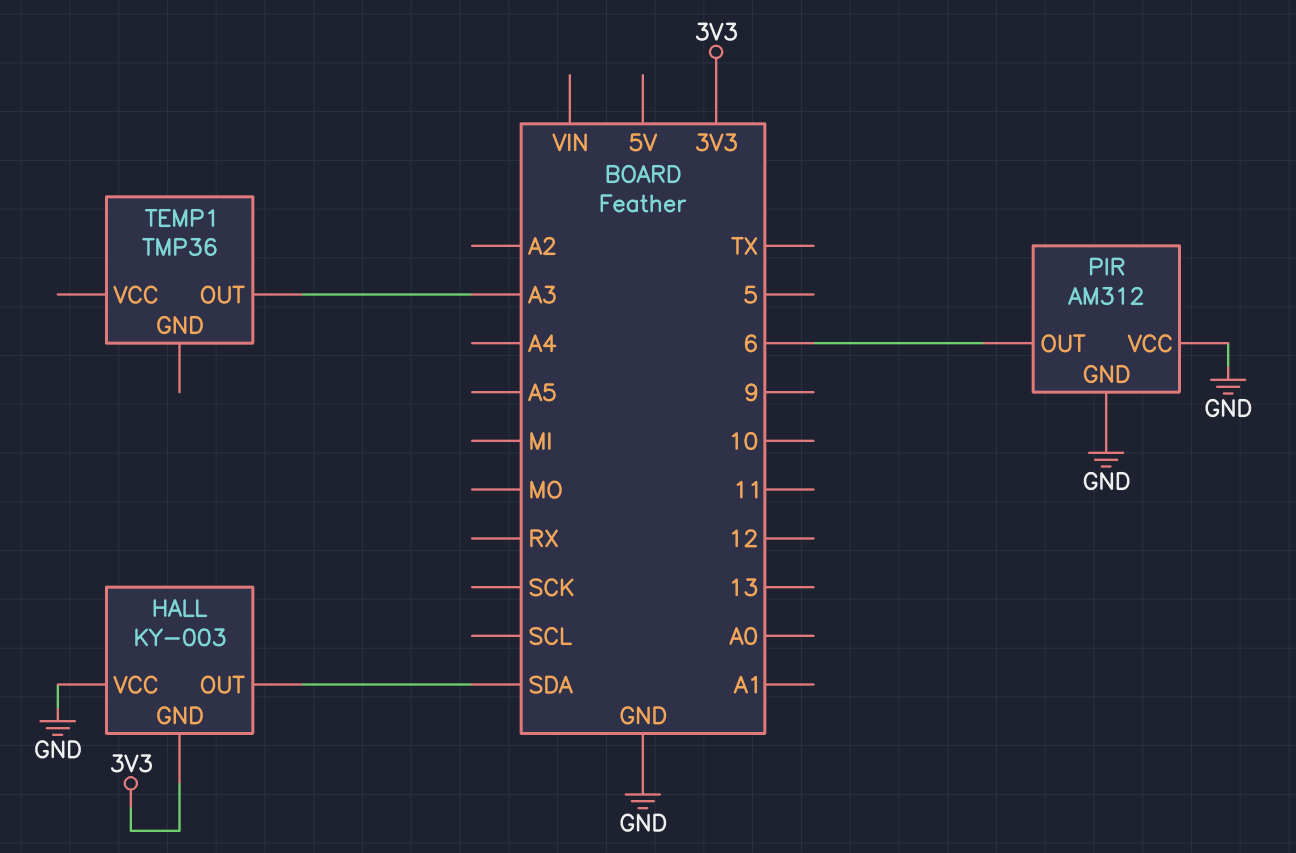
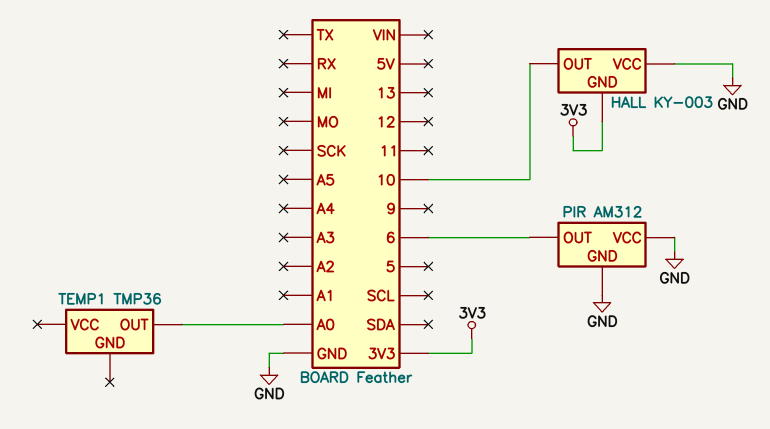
HALL pin OUT: SDA -> 10
TEMP1 pin OUT: A3 -> A0

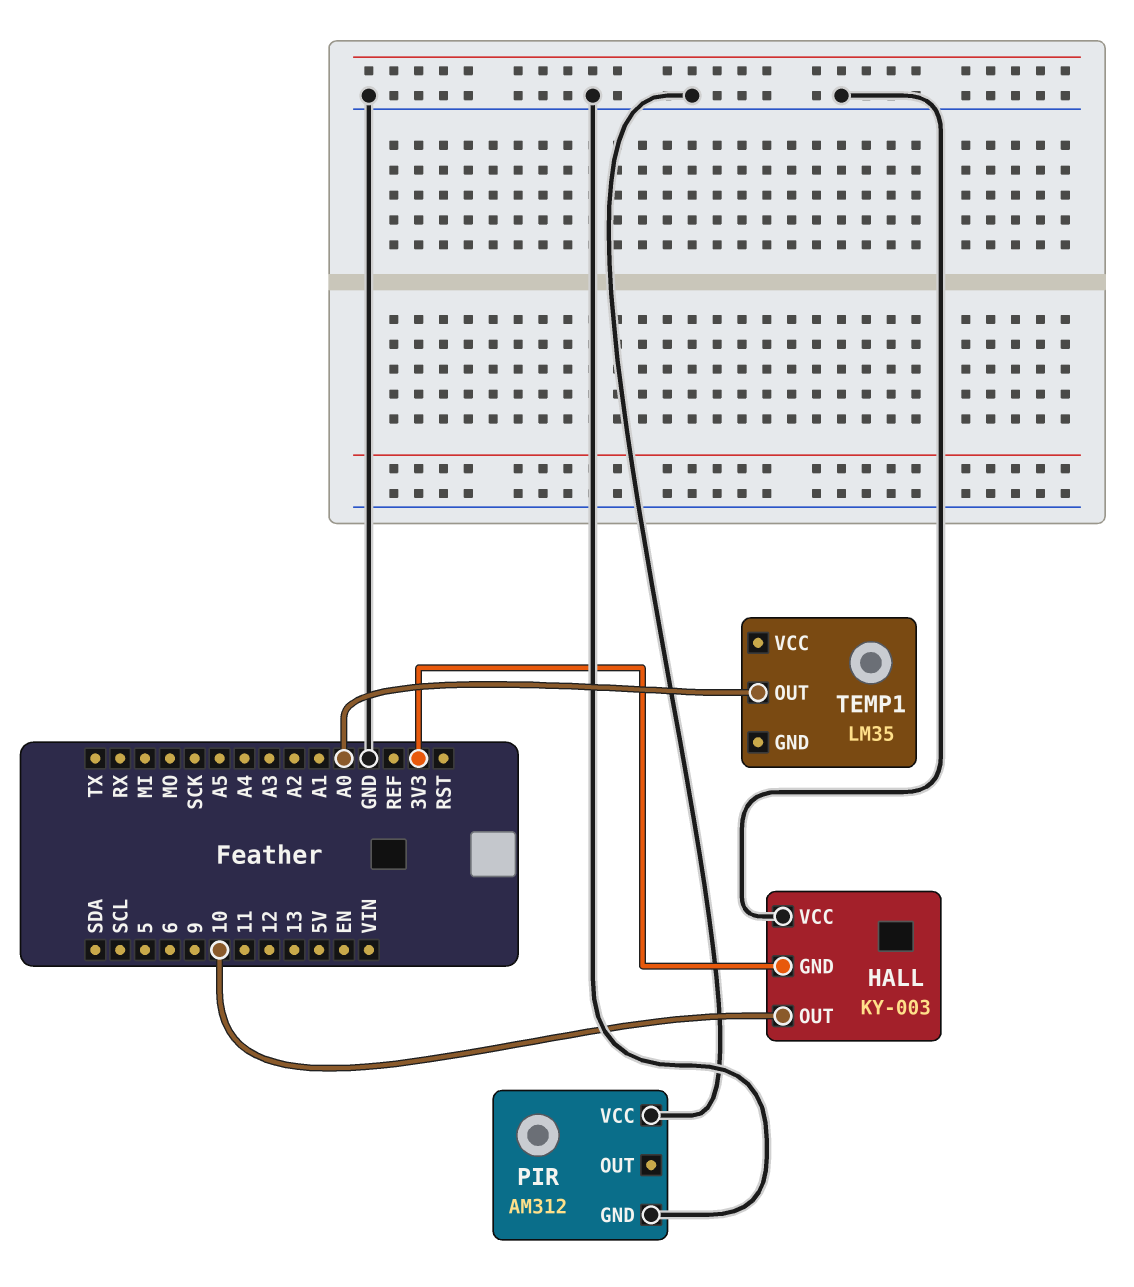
PIR pin OUT: 6 -> none
TEMP1: TMP36 -> LM35

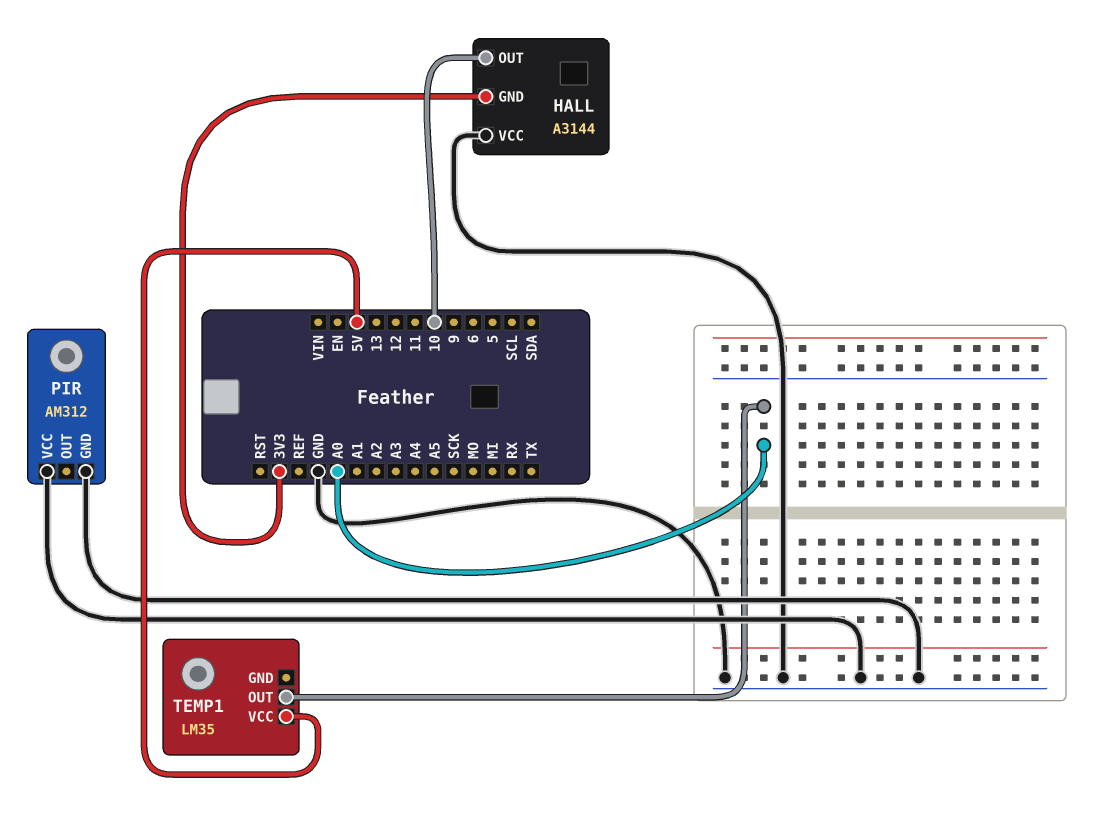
HALL: KY-003 -> A3144
TEMP1 pin VCC: none -> 5V

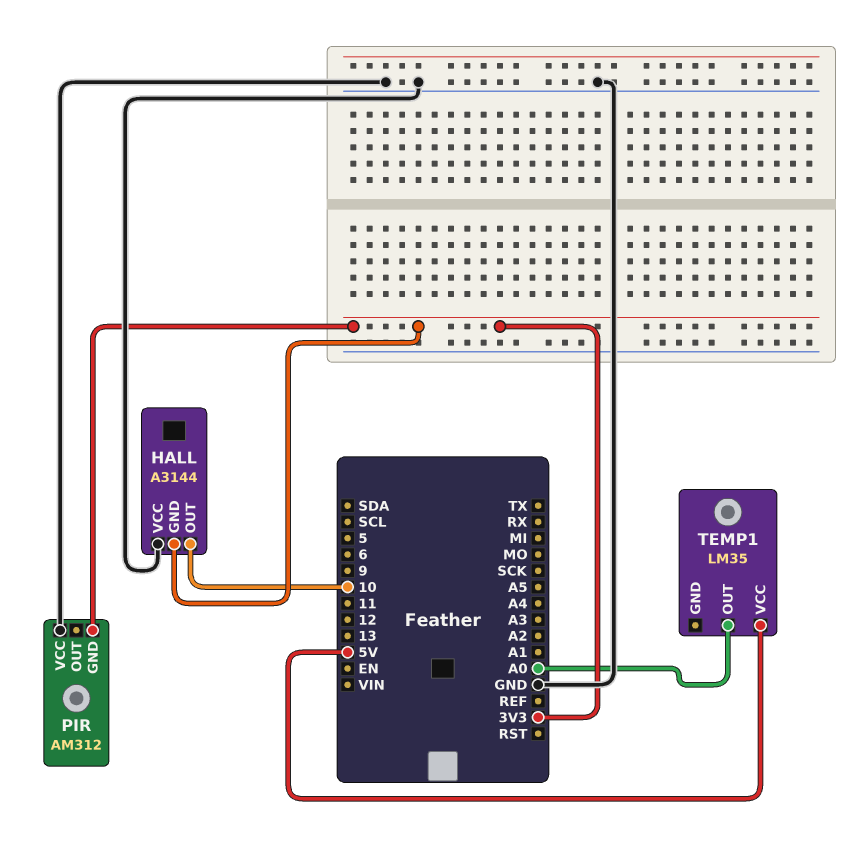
PIR pin GND: GND -> 3V3

